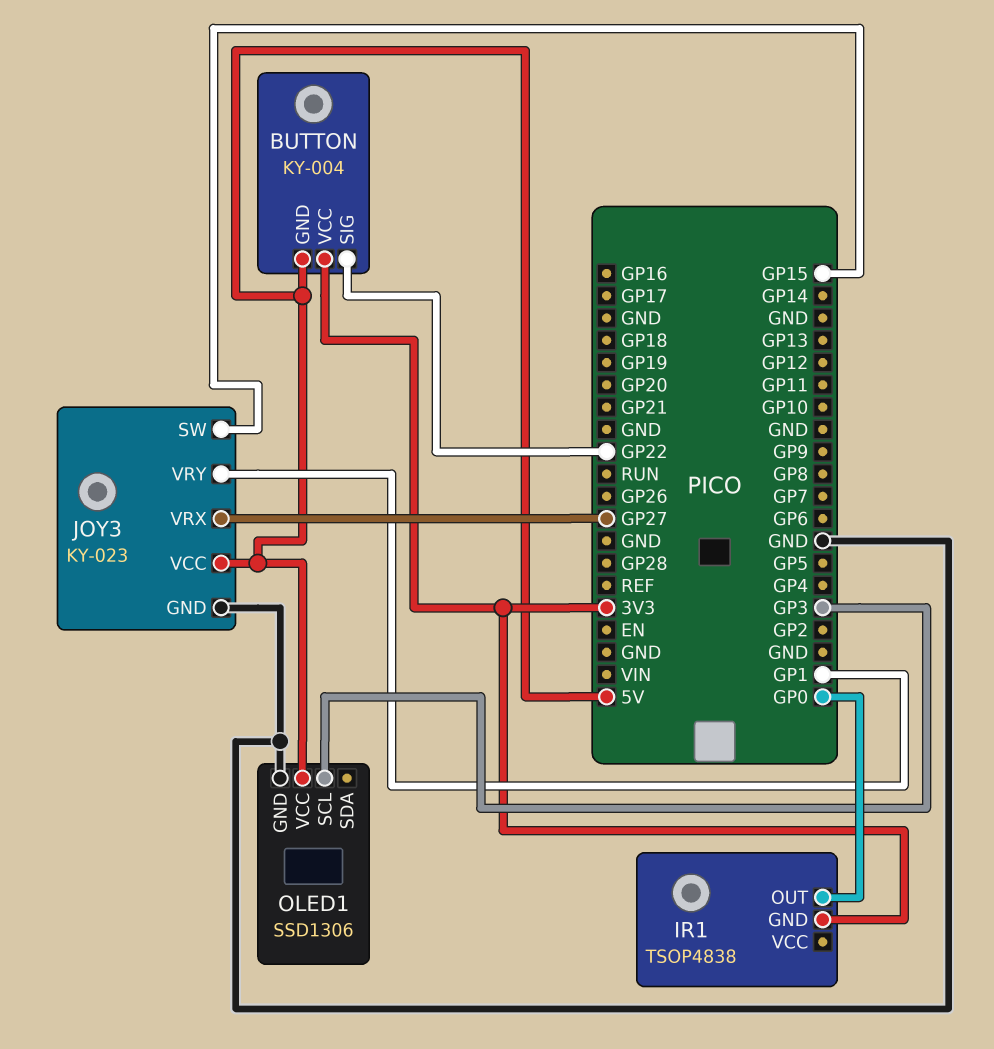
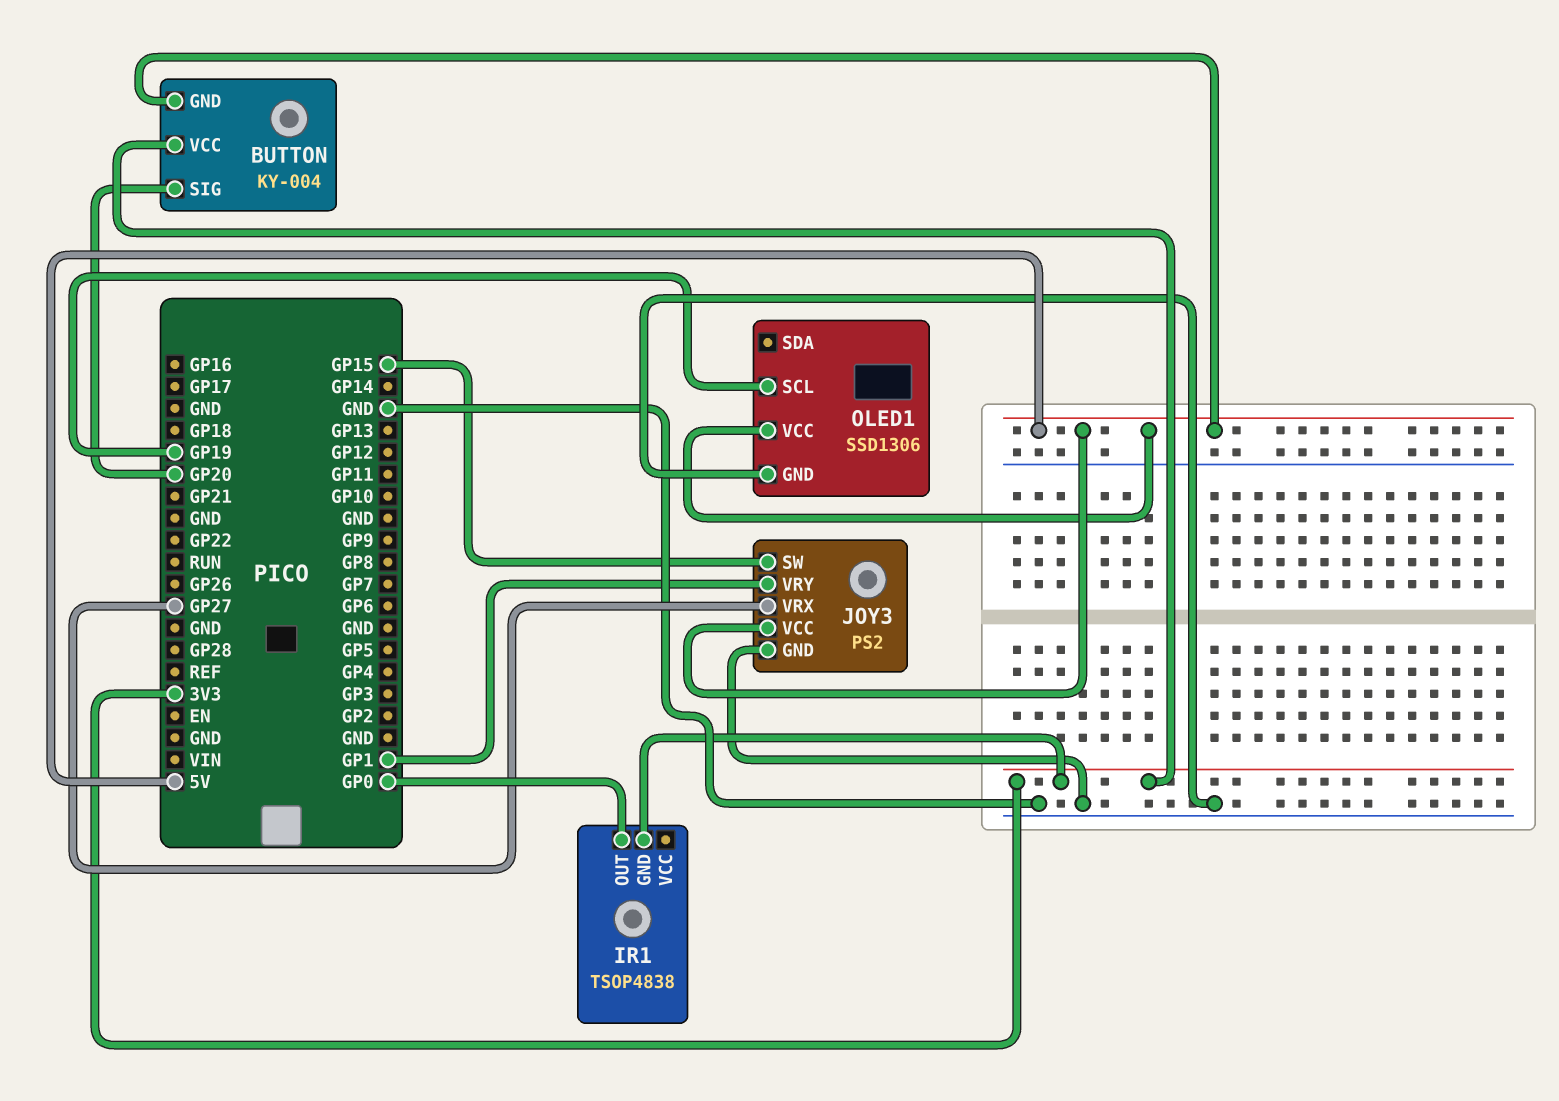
BUTTON pin SIG: GP22 -> GP20
JOY3: KY-023 -> PS2
OLED1 pin SCL: GP3 -> GP19

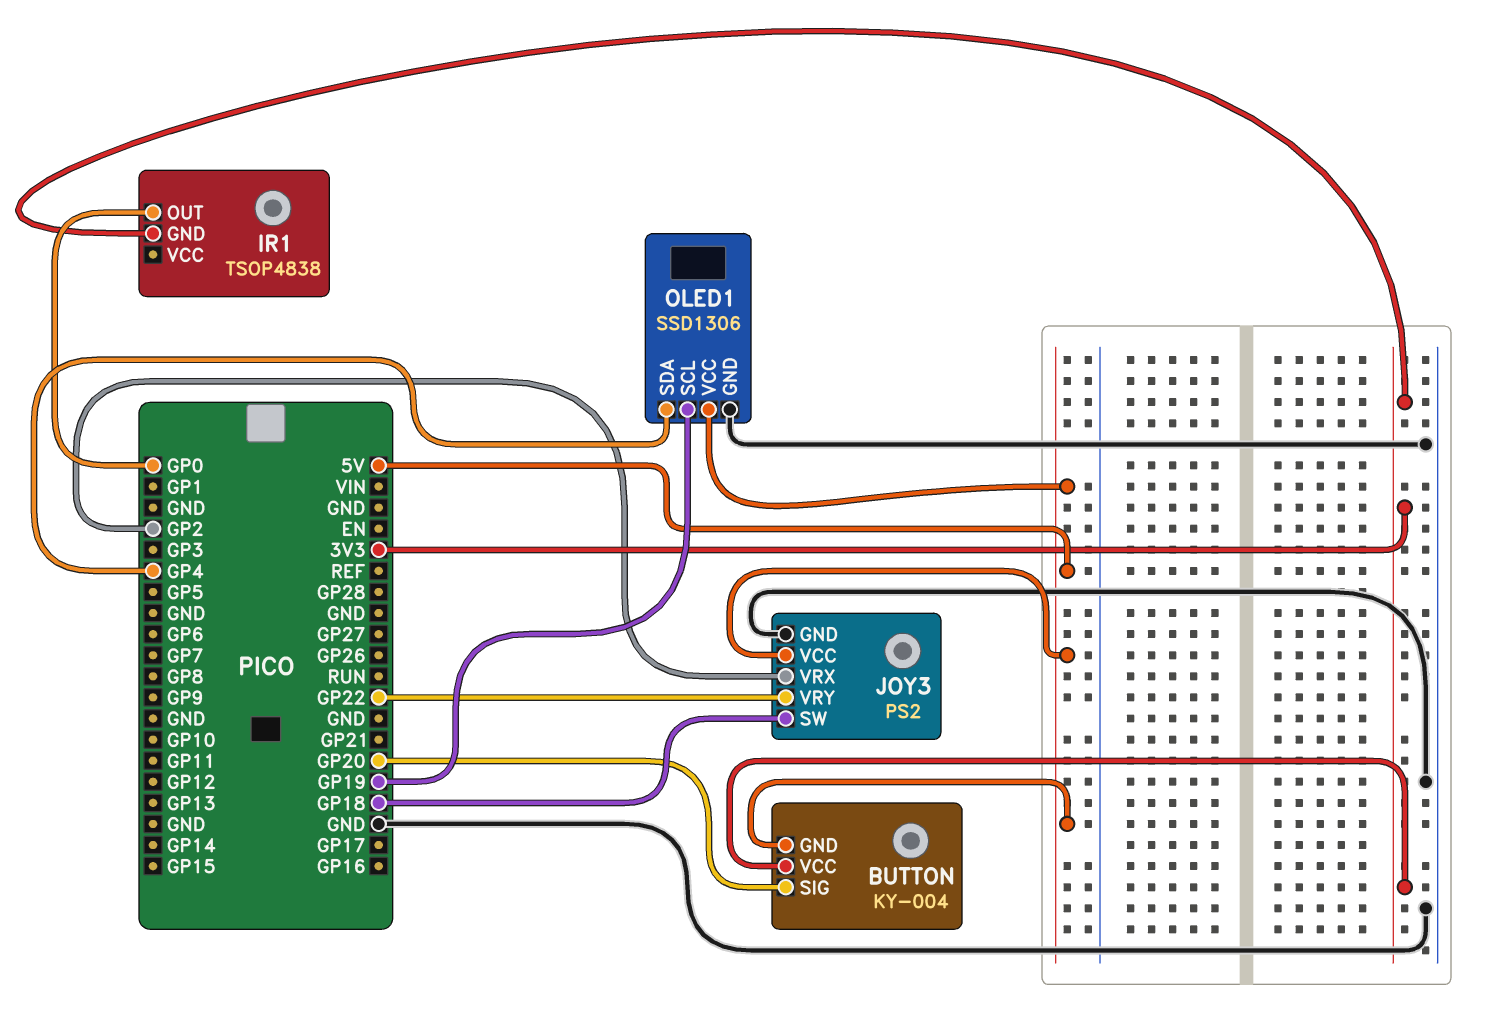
JOY3 pin SW: GP15 -> GP18
JOY3 pin VRX: GP27 -> GP2
JOY3 pin VRY: GP1 -> GP22
OLED1 pin SDA: none -> GP4

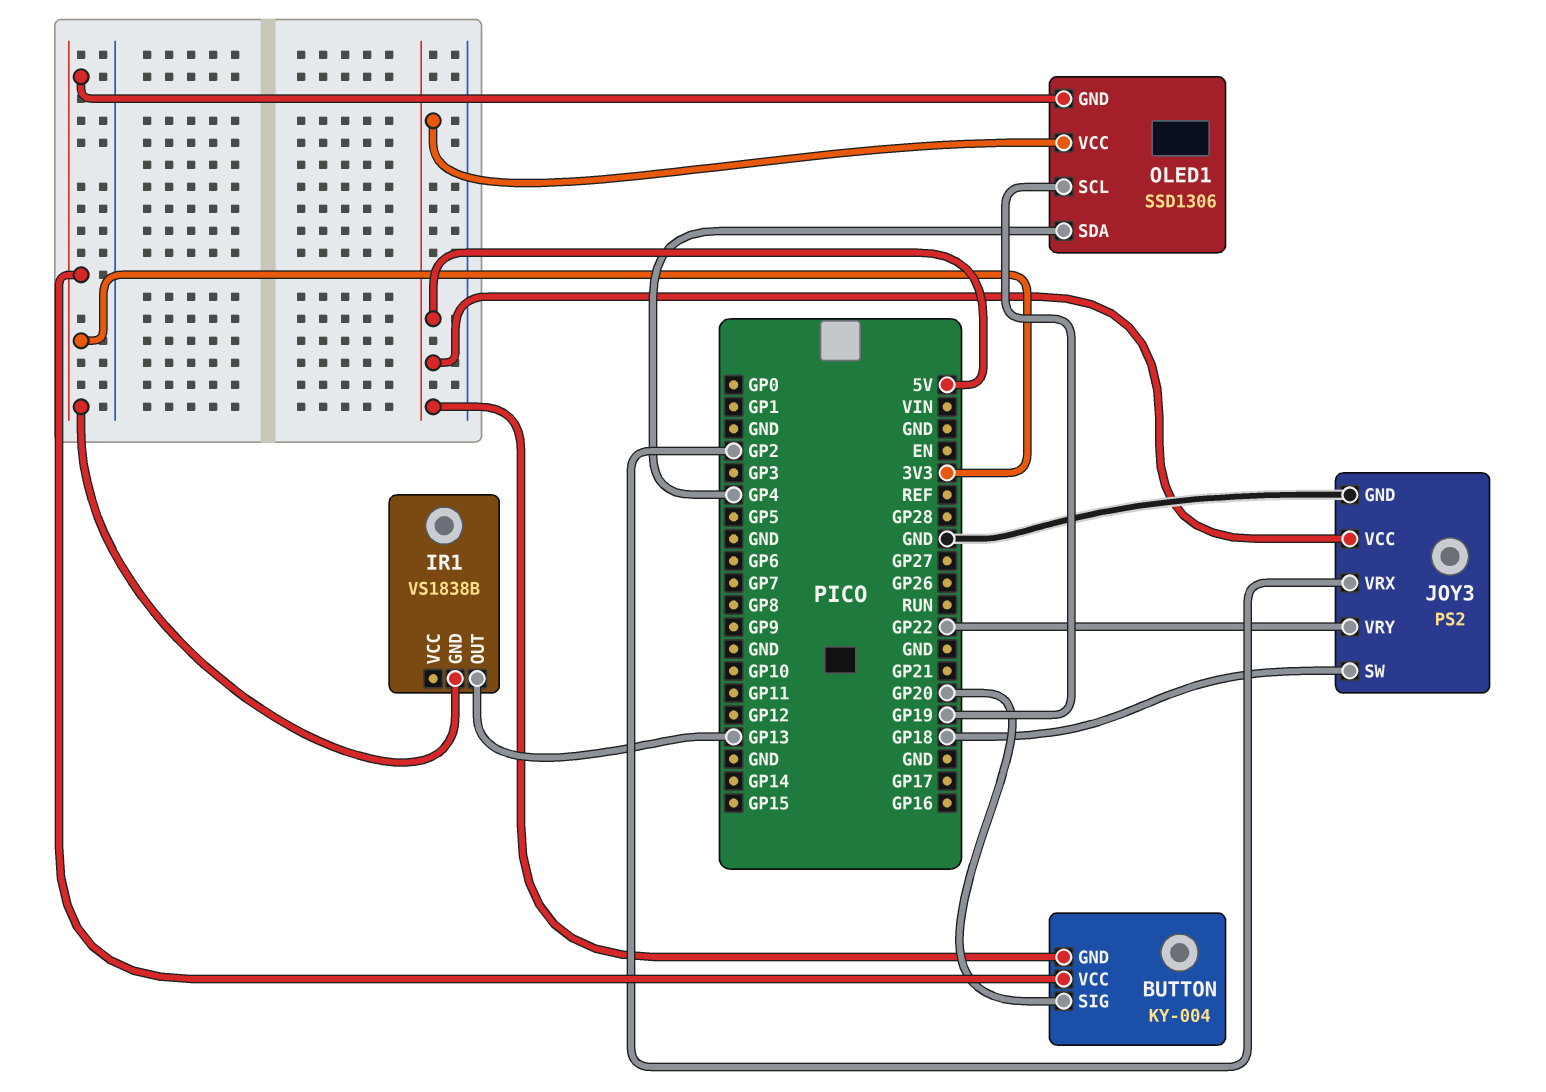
IR1: TSOP4838 -> VS1838B
IR1 pin OUT: GP0 -> GP13
OLED1 pin GND: GND -> 3V3

